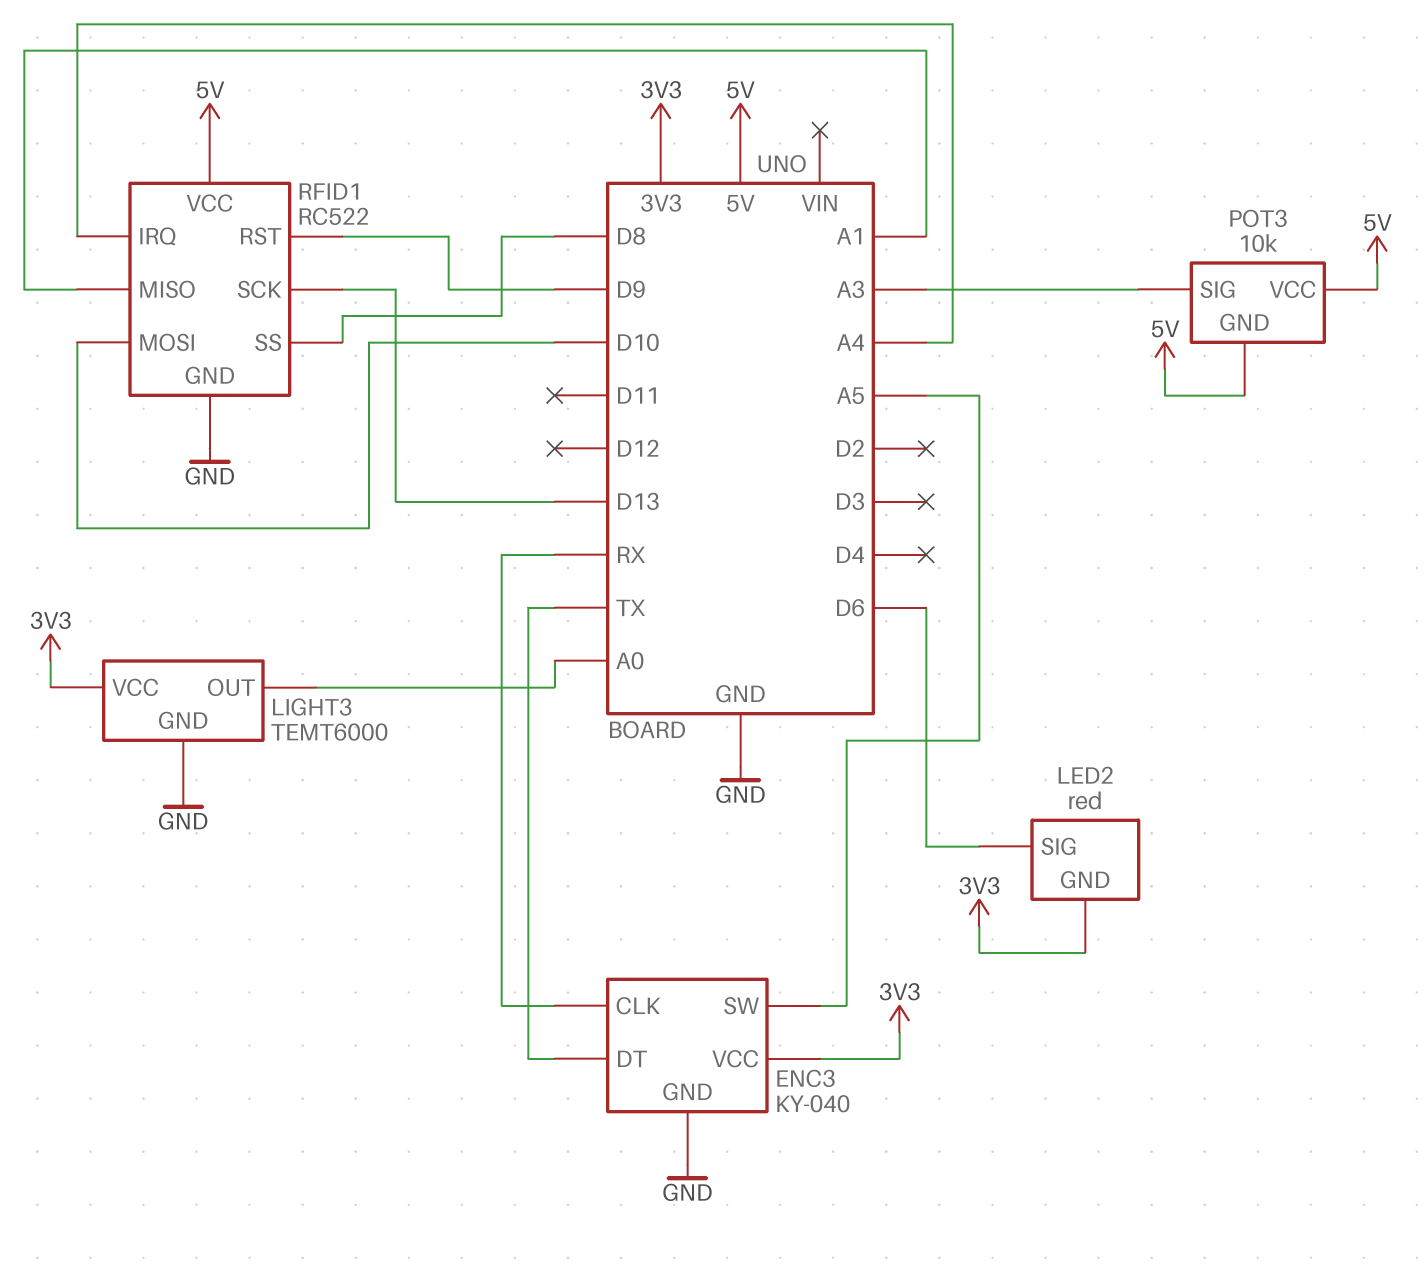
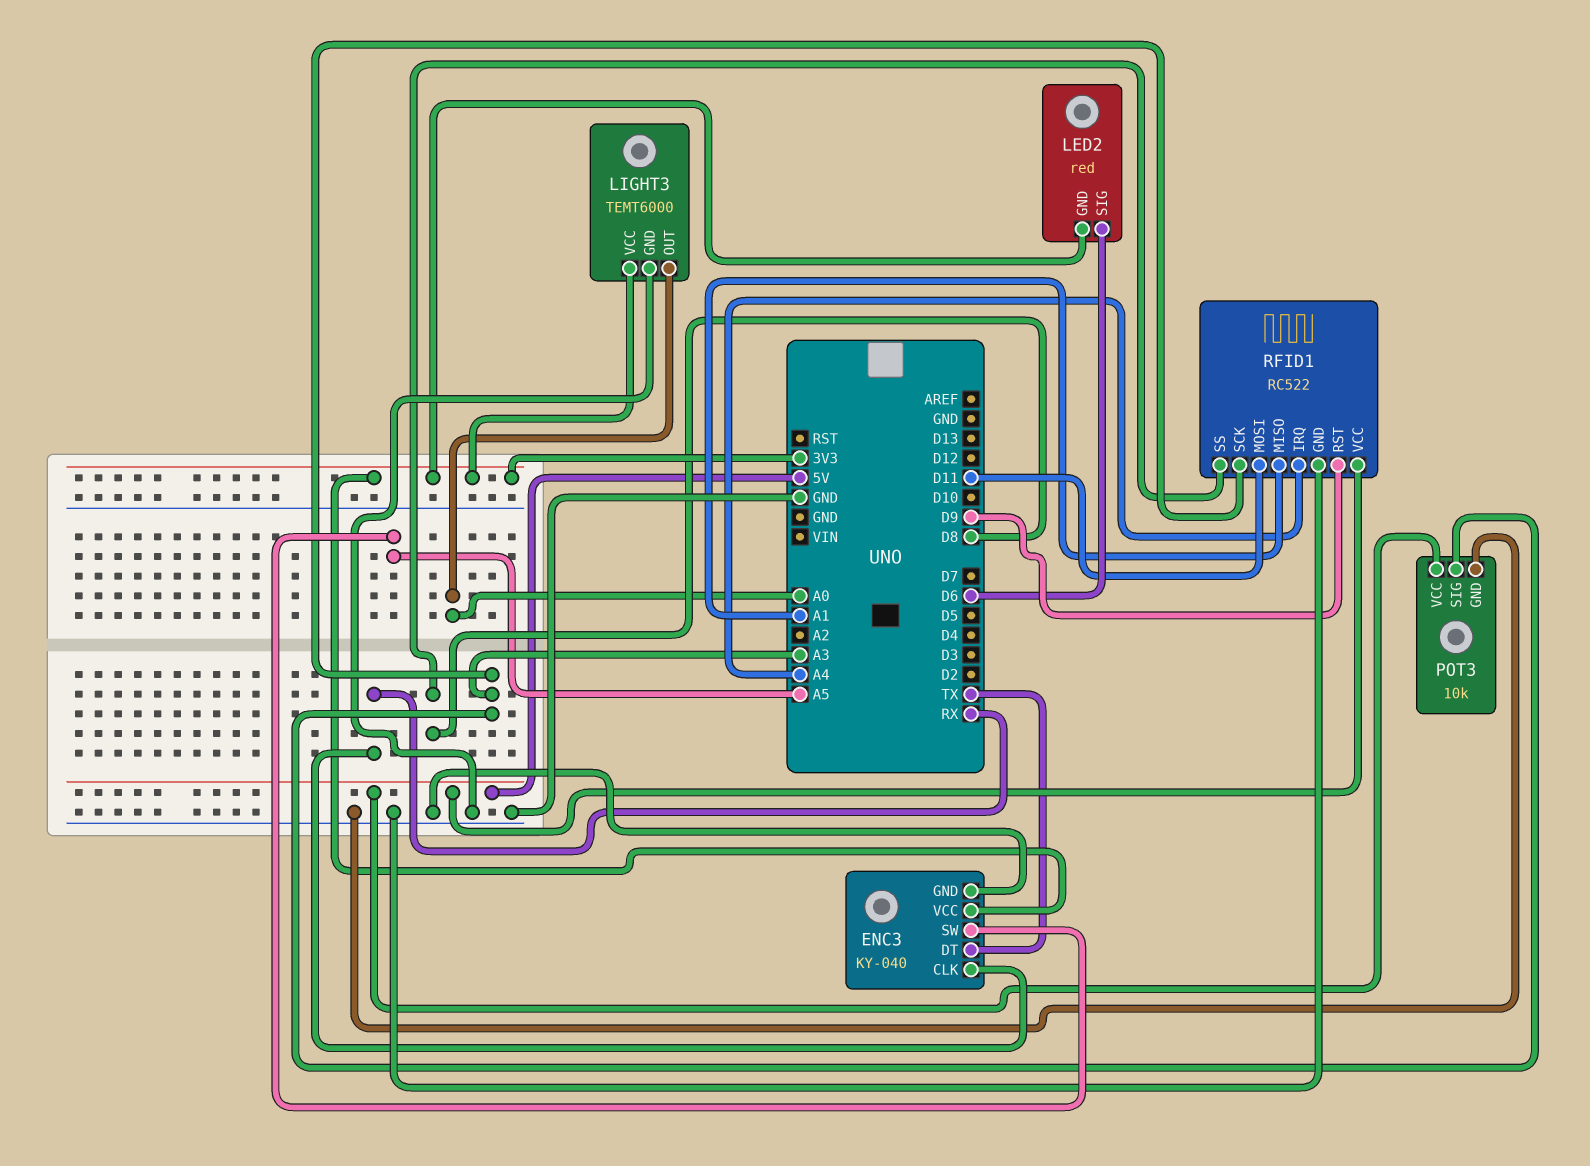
POT3 pin GND: 5V -> GND
RFID1 pin MOSI: D10 -> D11
RFID1 pin SCK: D13 -> A3

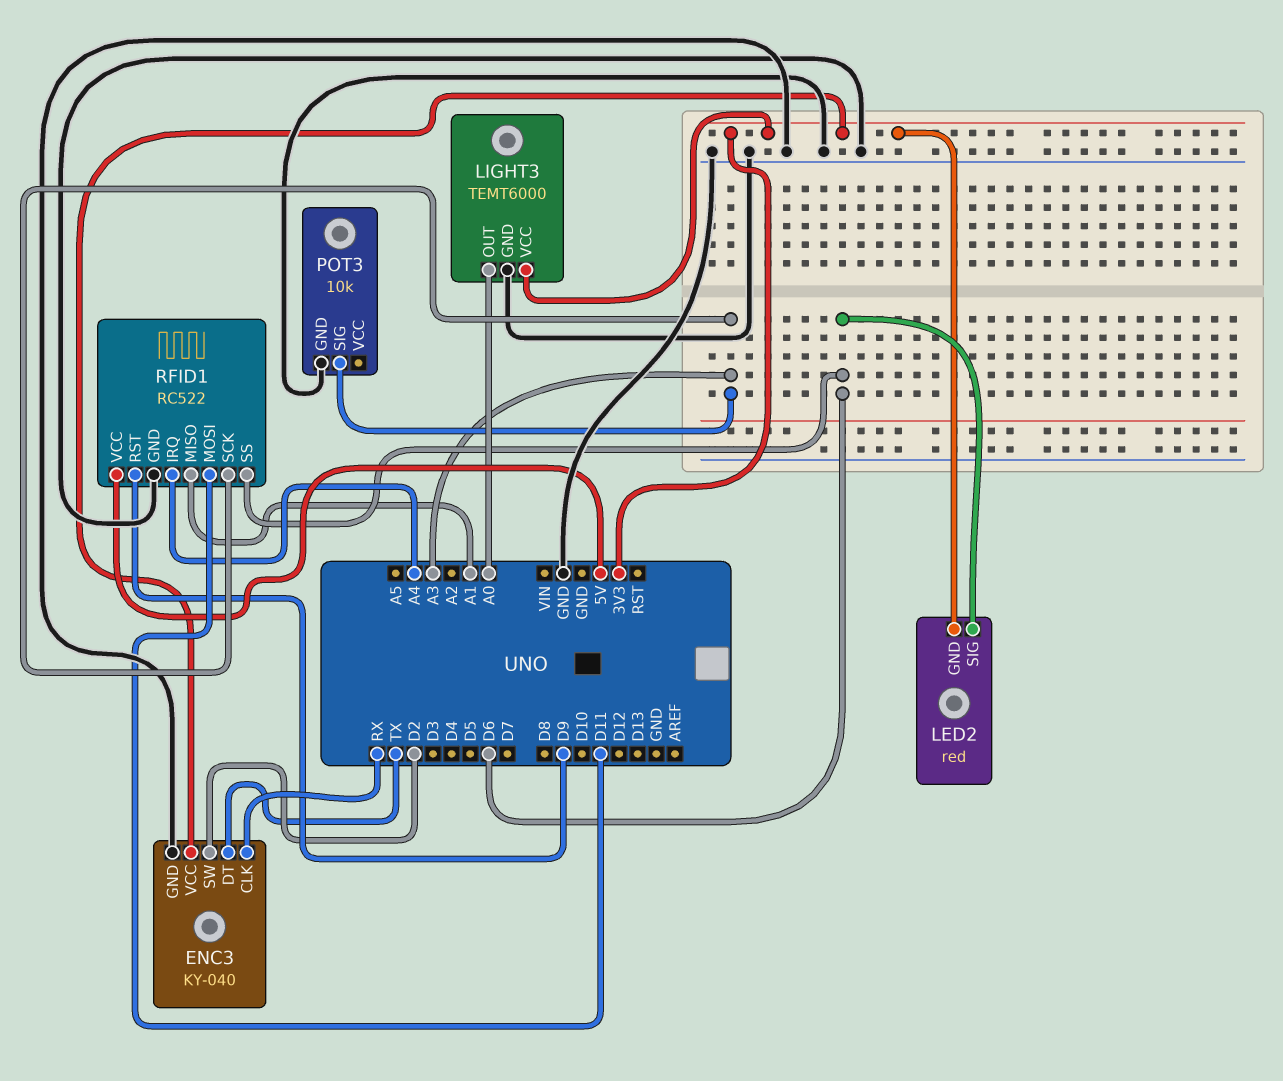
ENC3 pin SW: A5 -> D2
POT3 pin VCC: 5V -> none
RFID1 pin SS: D8 -> D6

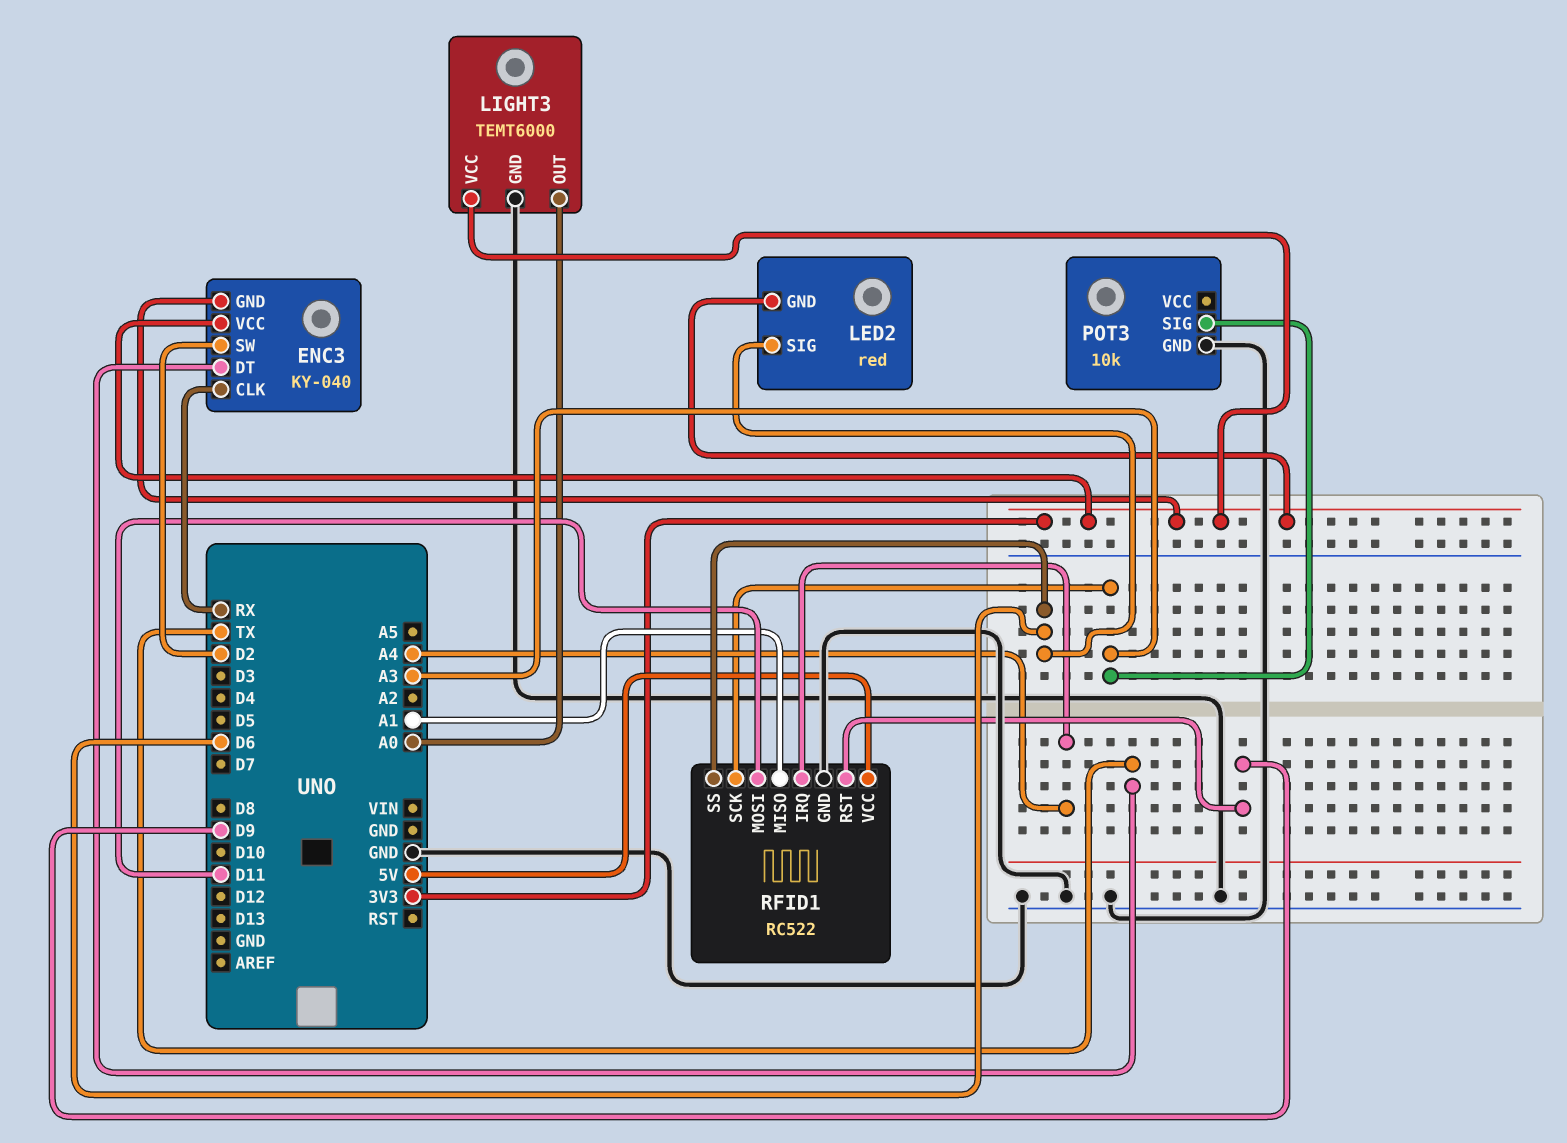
ENC3 pin GND: GND -> 3V3

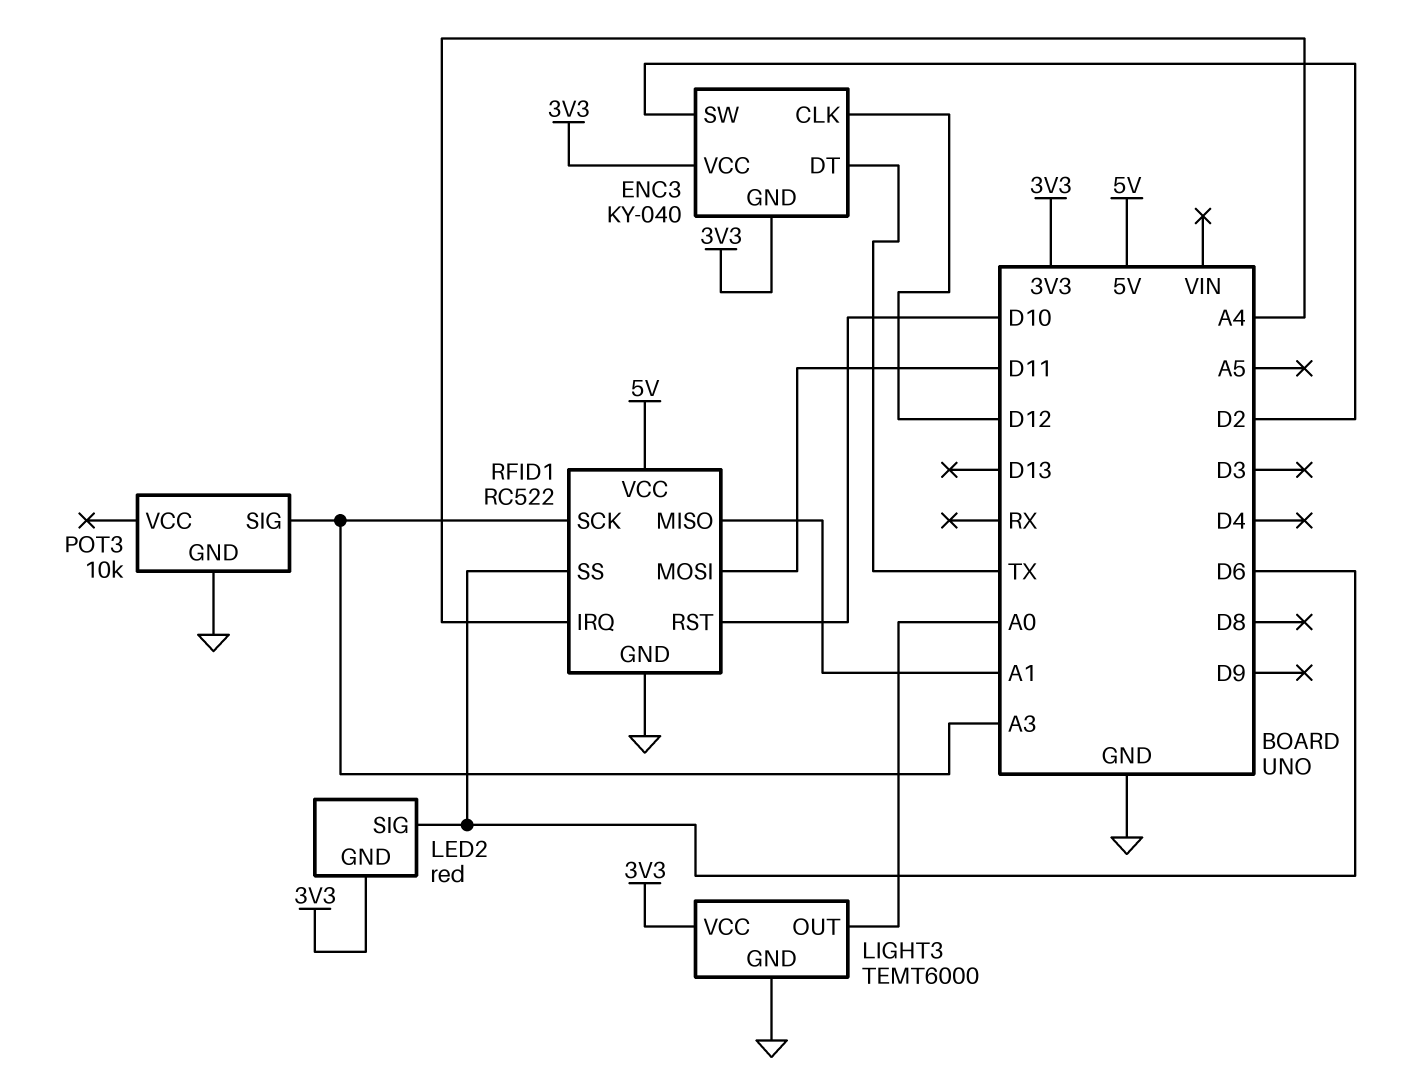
ENC3 pin CLK: RX -> D12
RFID1 pin RST: D9 -> D10

